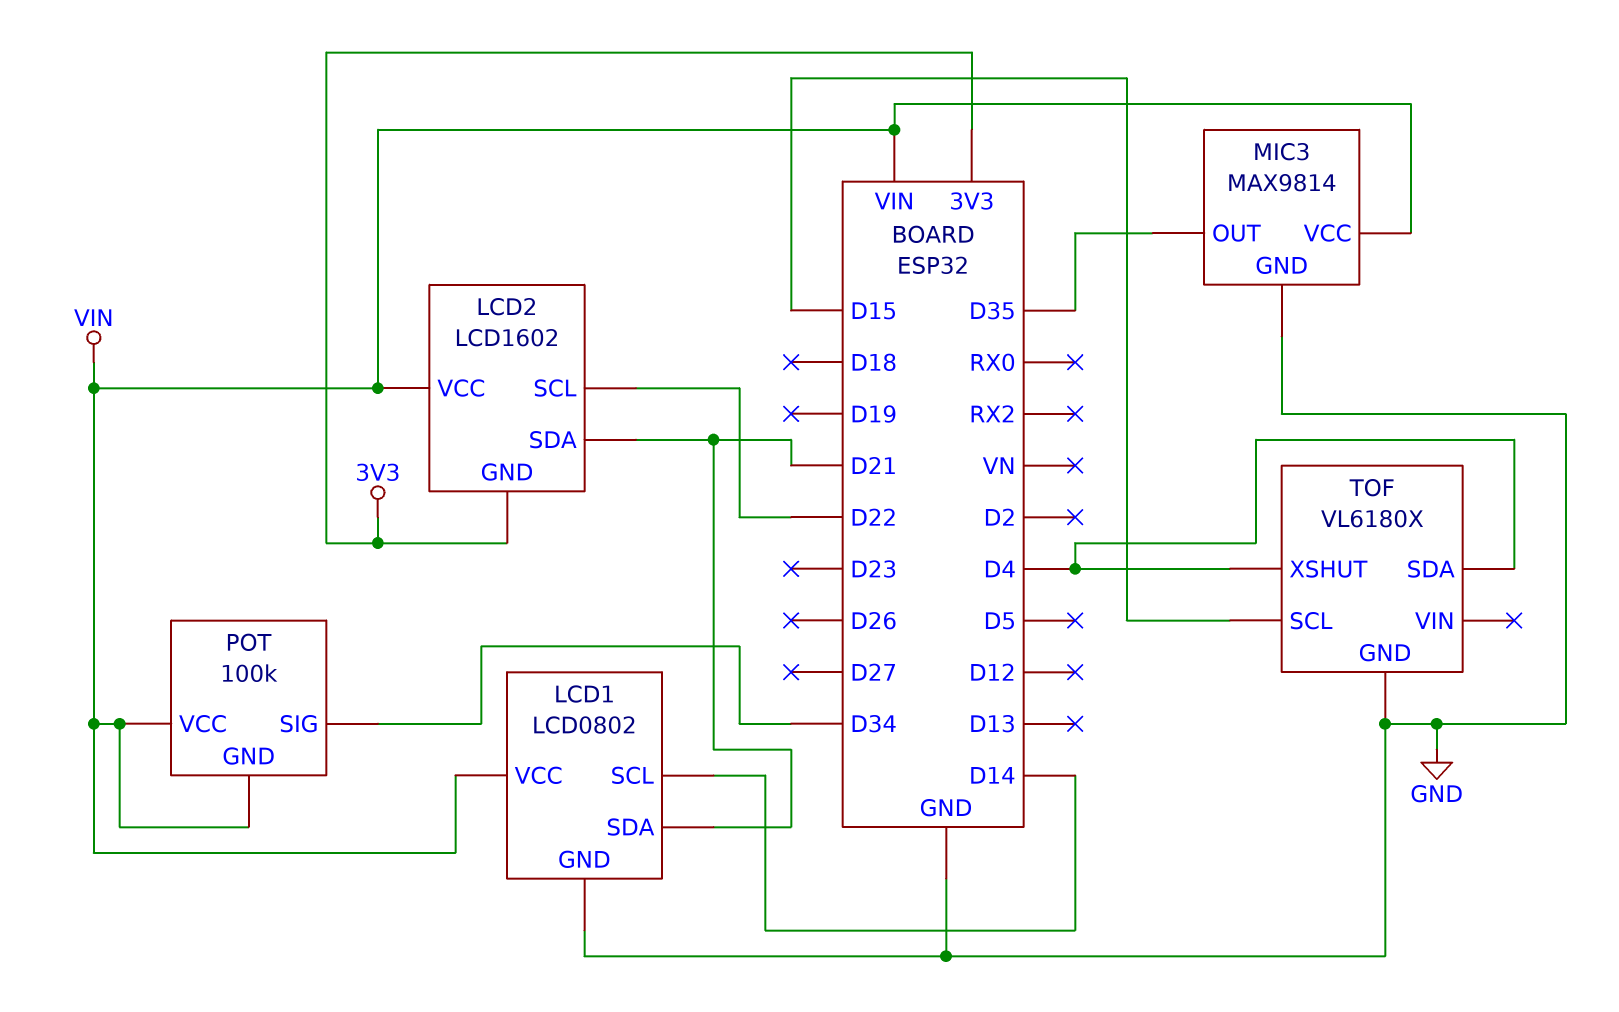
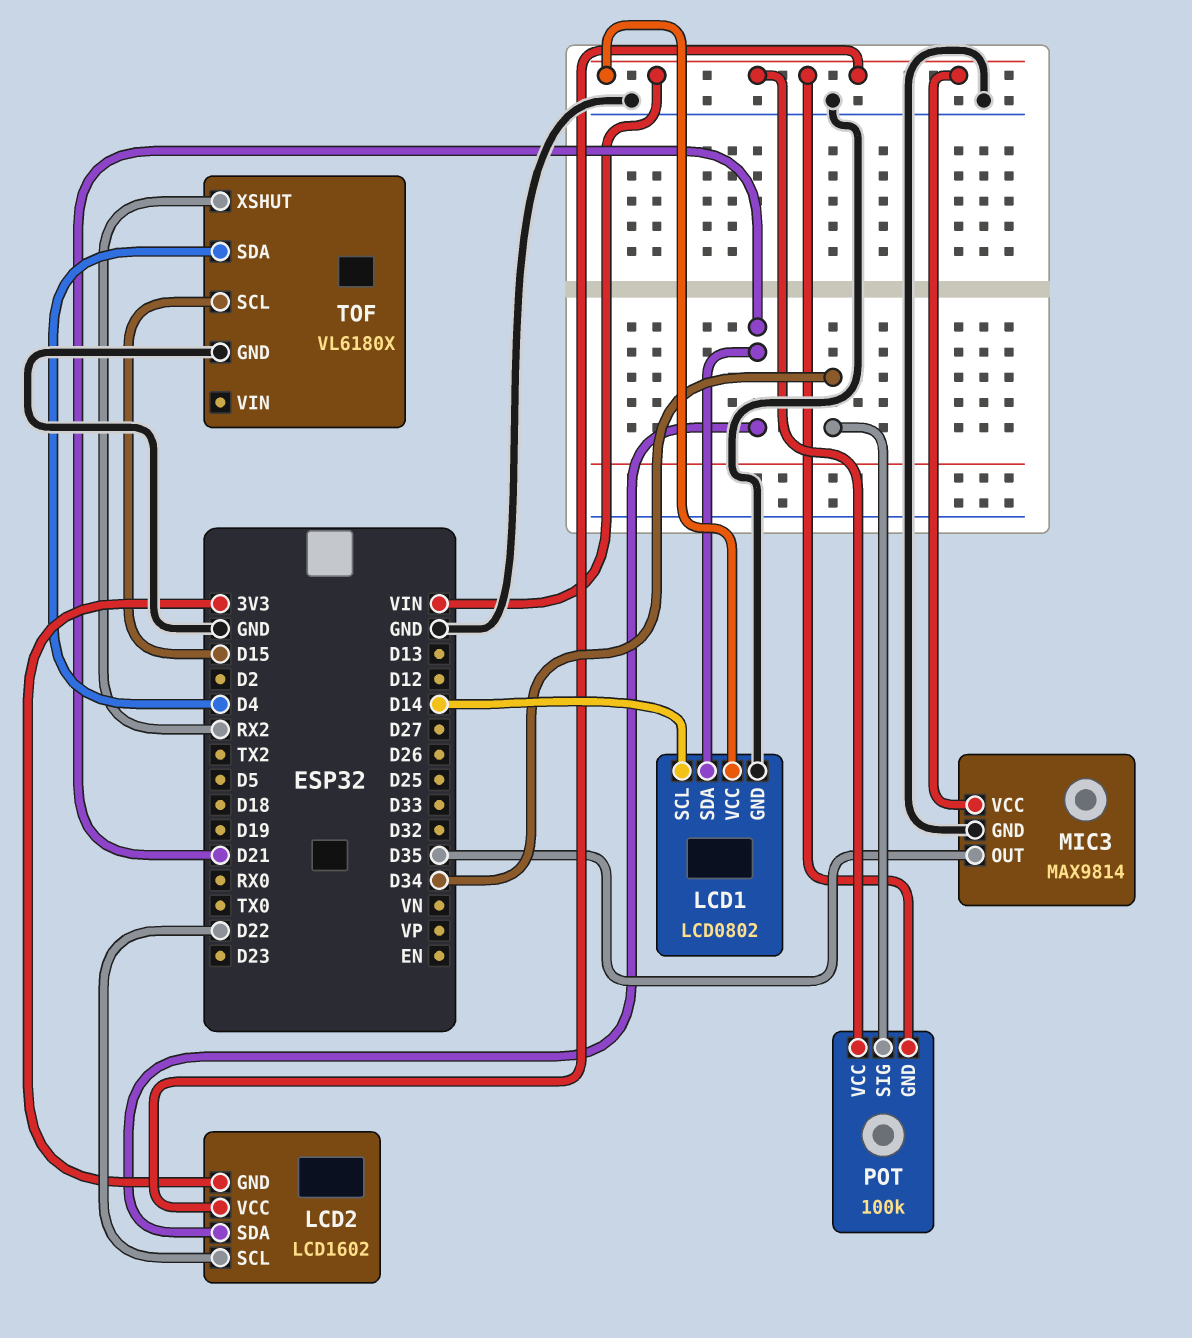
TOF pin XSHUT: D4 -> RX2

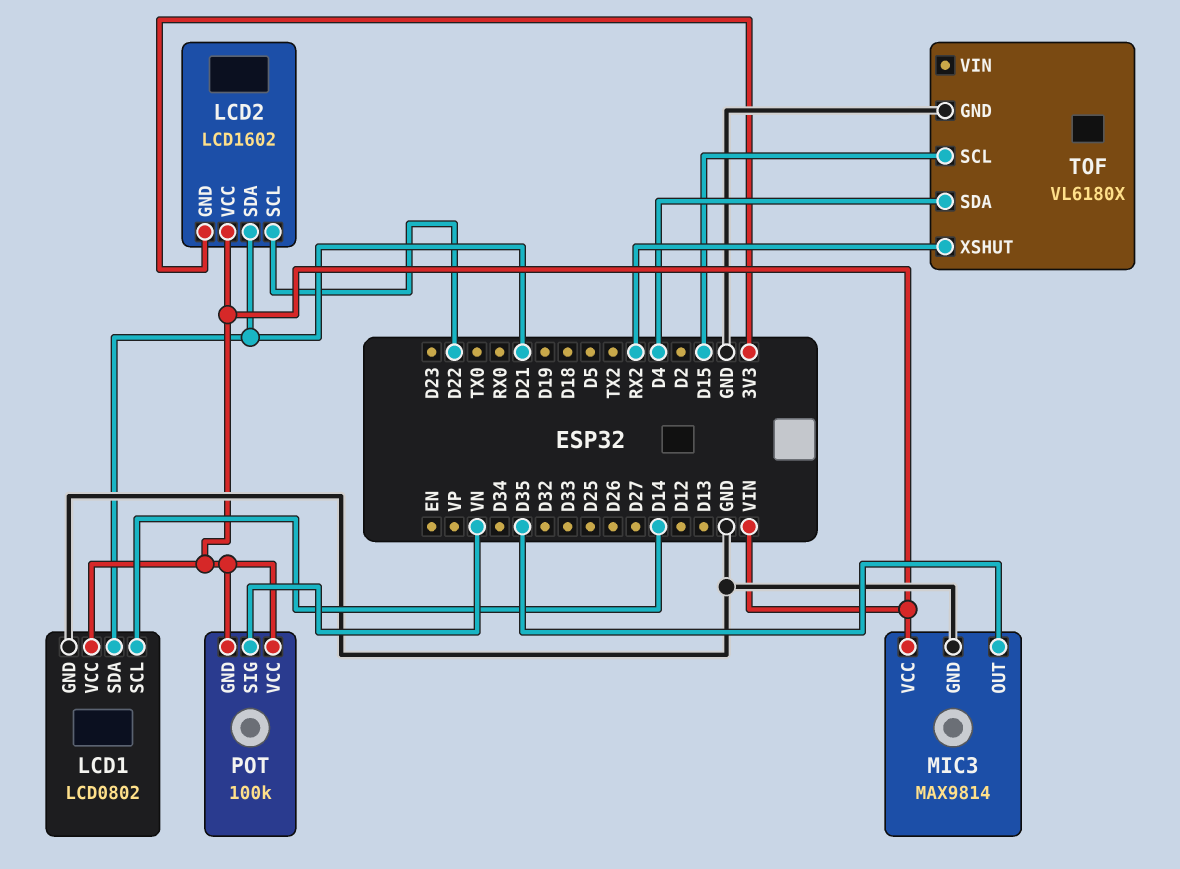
POT pin SIG: D34 -> VN

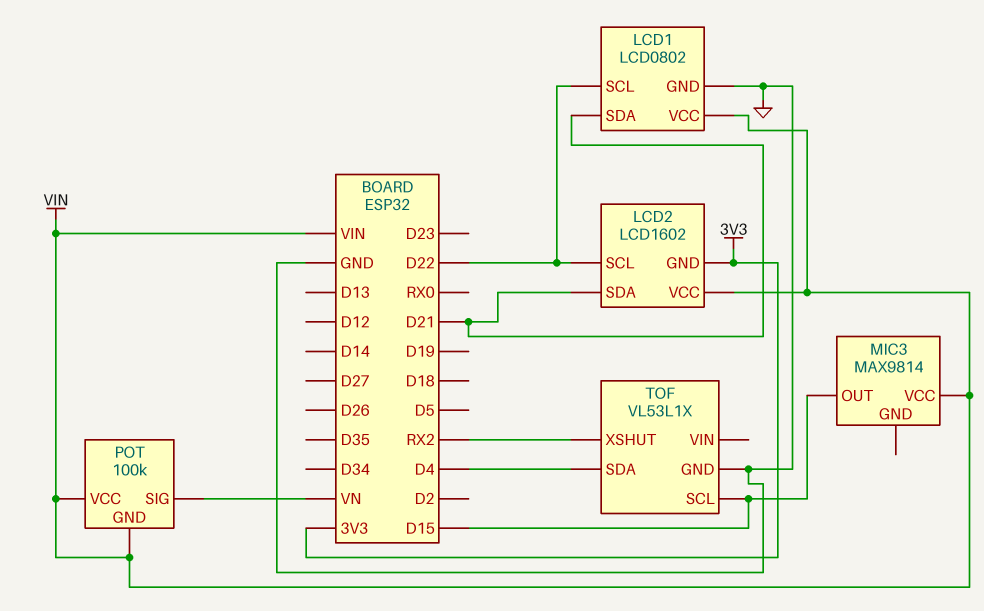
LCD1 pin SCL: D14 -> D22
MIC3 pin GND: GND -> none
MIC3 pin OUT: D35 -> D15
TOF: VL6180X -> VL53L1X

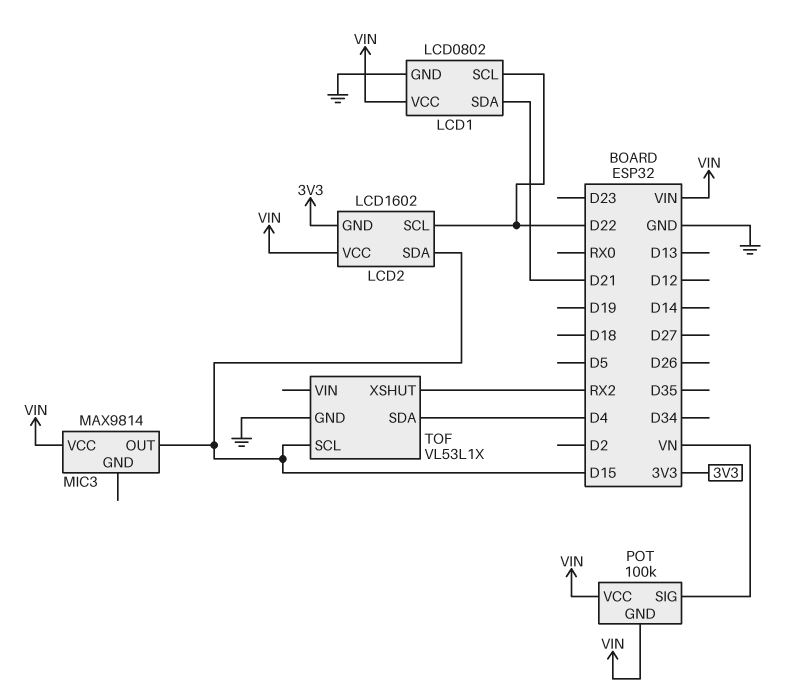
LCD2 pin SDA: D21 -> D15

